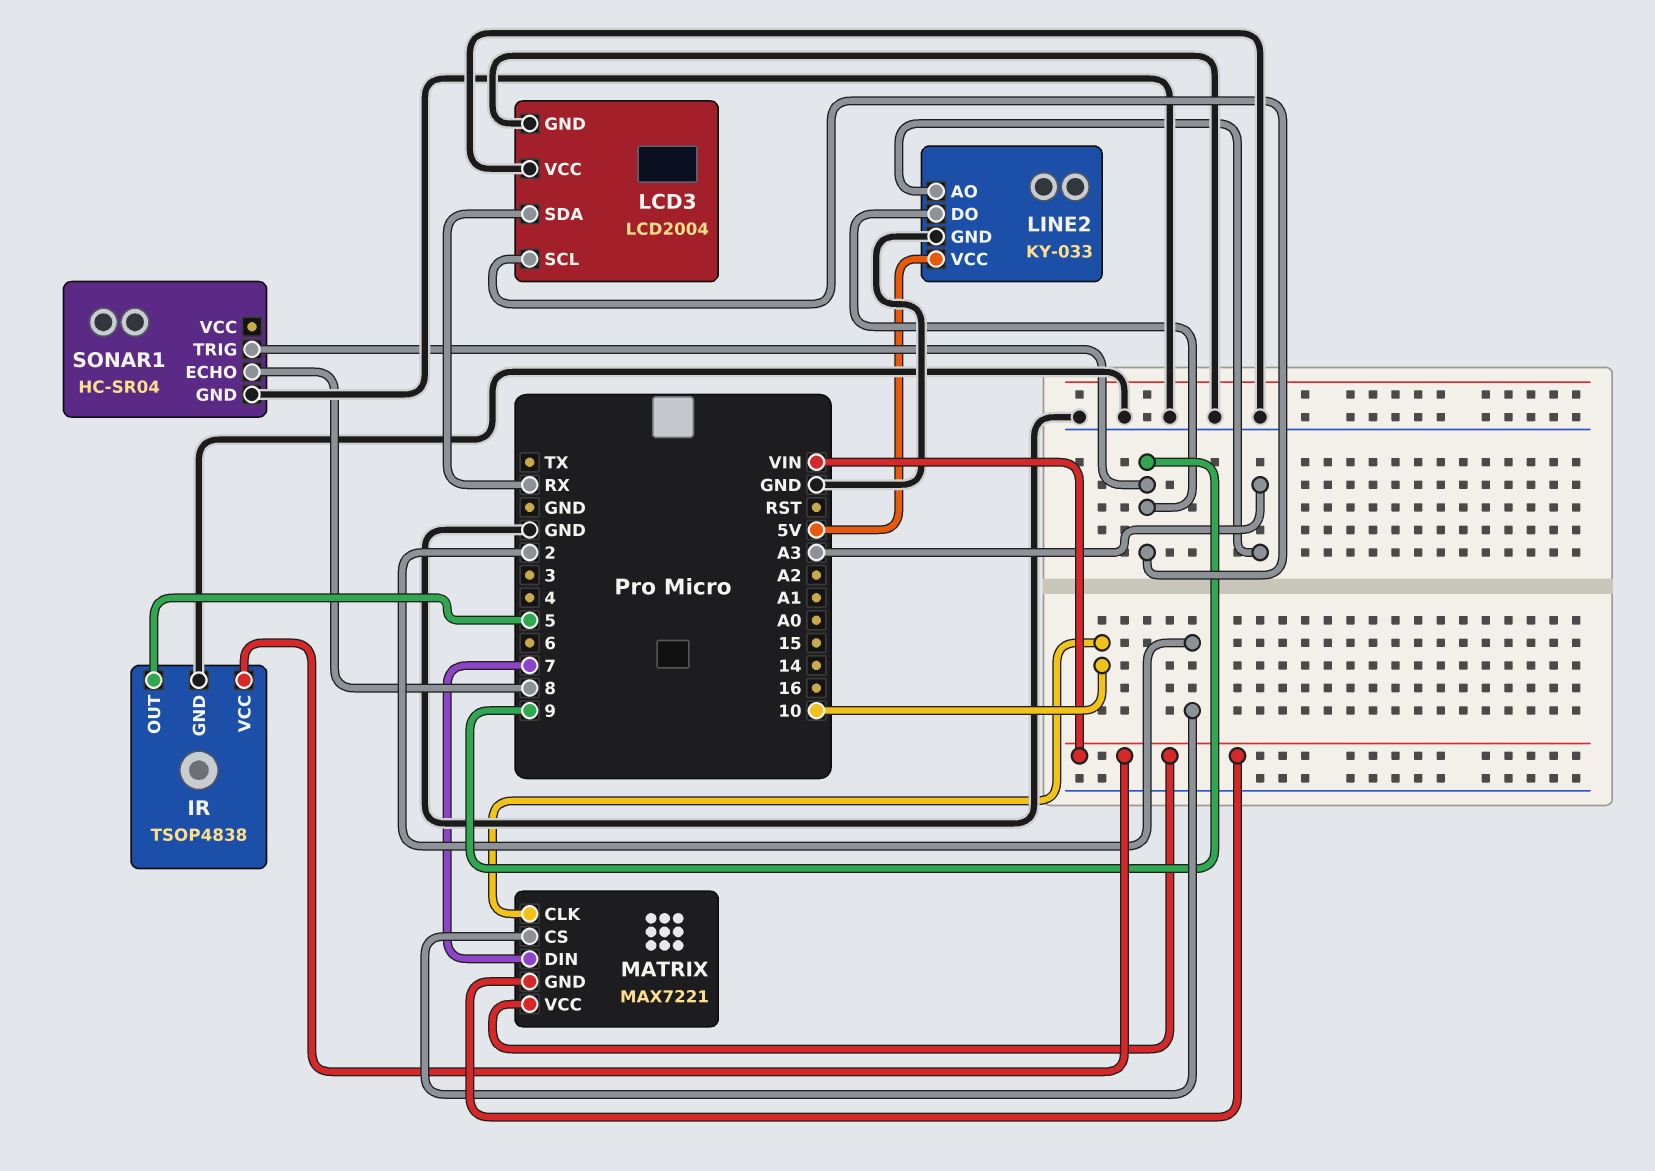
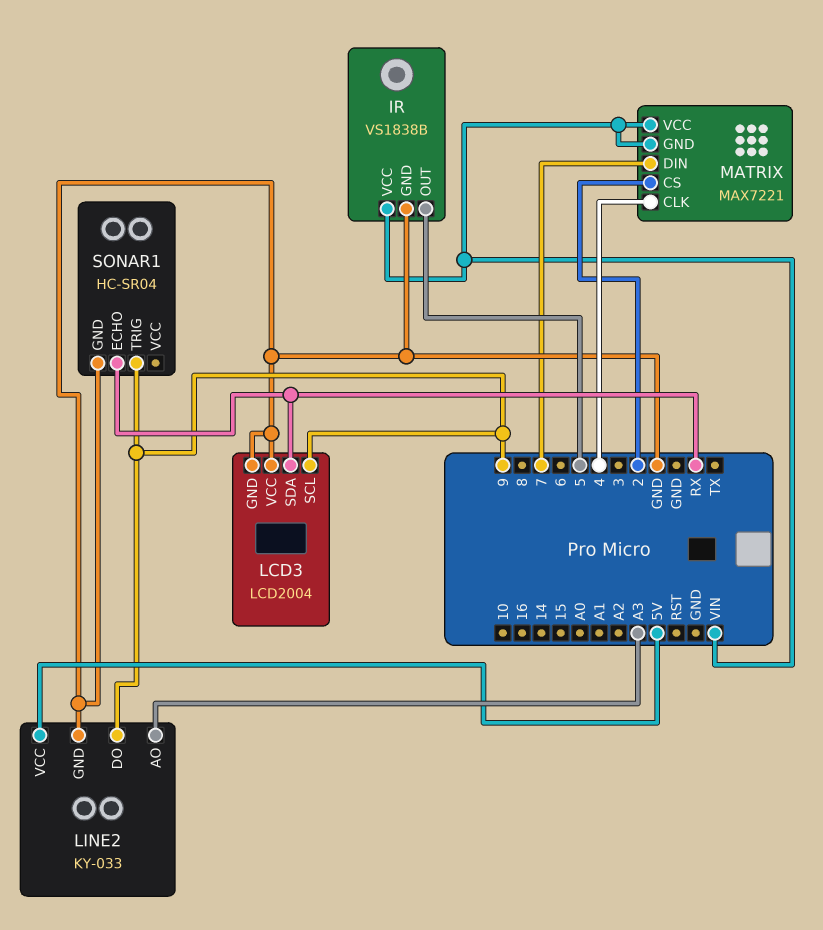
IR: TSOP4838 -> VS1838B
MATRIX pin CLK: 10 -> 4
SONAR1 pin ECHO: 8 -> RX

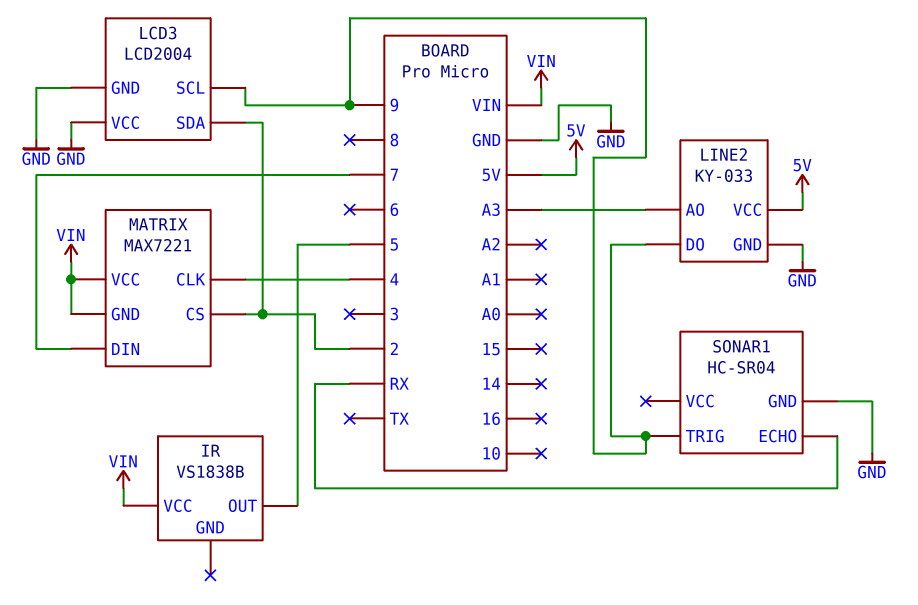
IR pin GND: GND -> none
LCD3 pin SDA: RX -> 2

